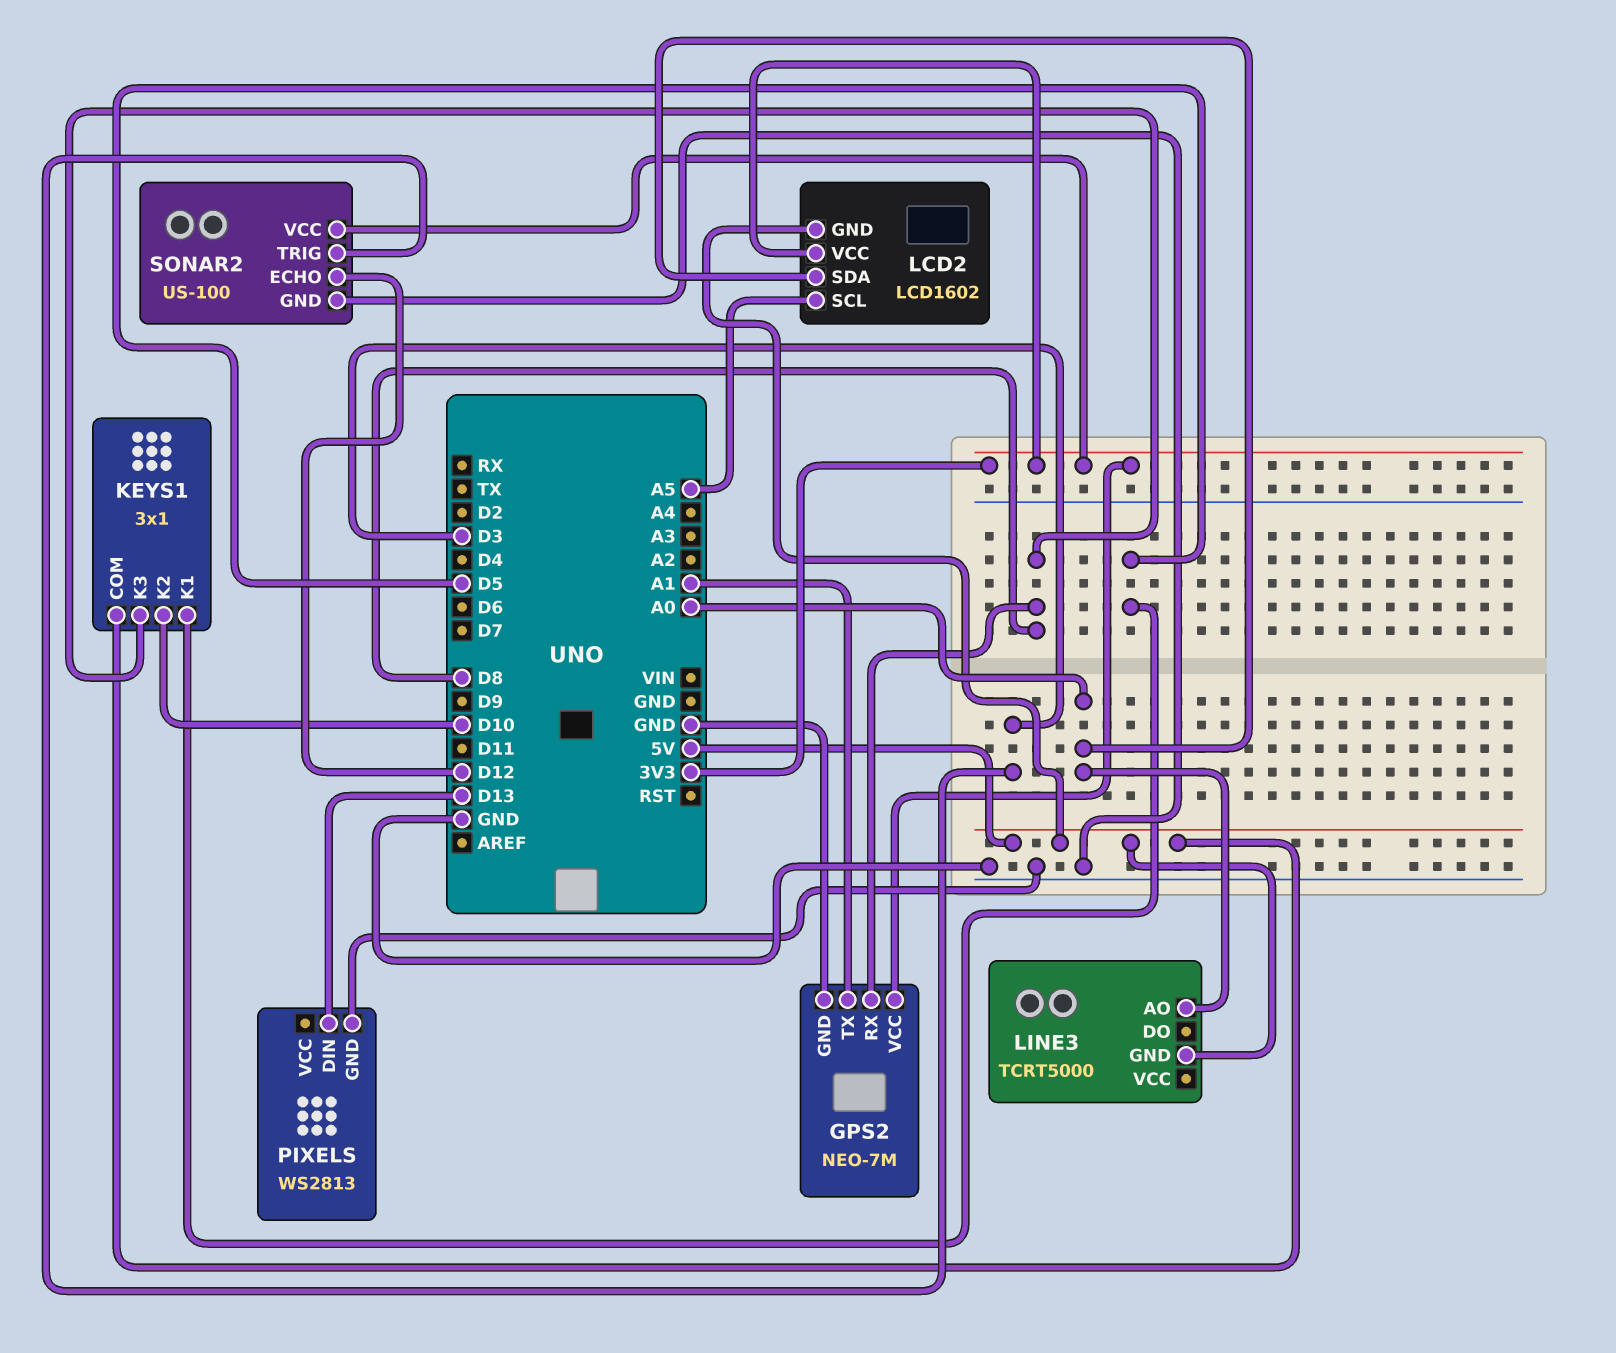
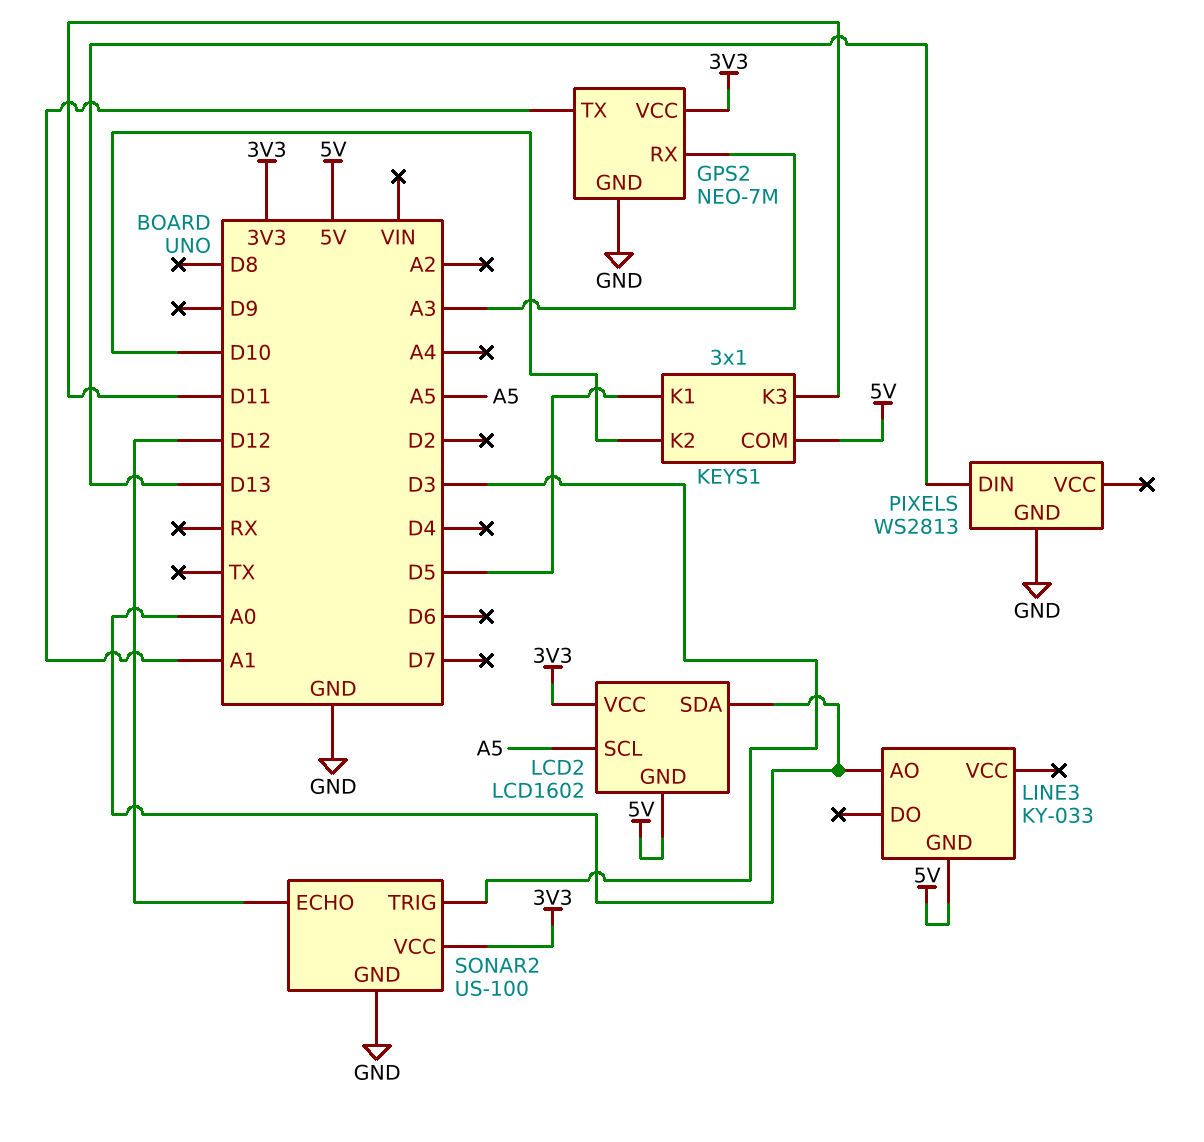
GPS2 pin RX: D8 -> A3
KEYS1 pin K3: D8 -> D11
LINE3: TCRT5000 -> KY-033

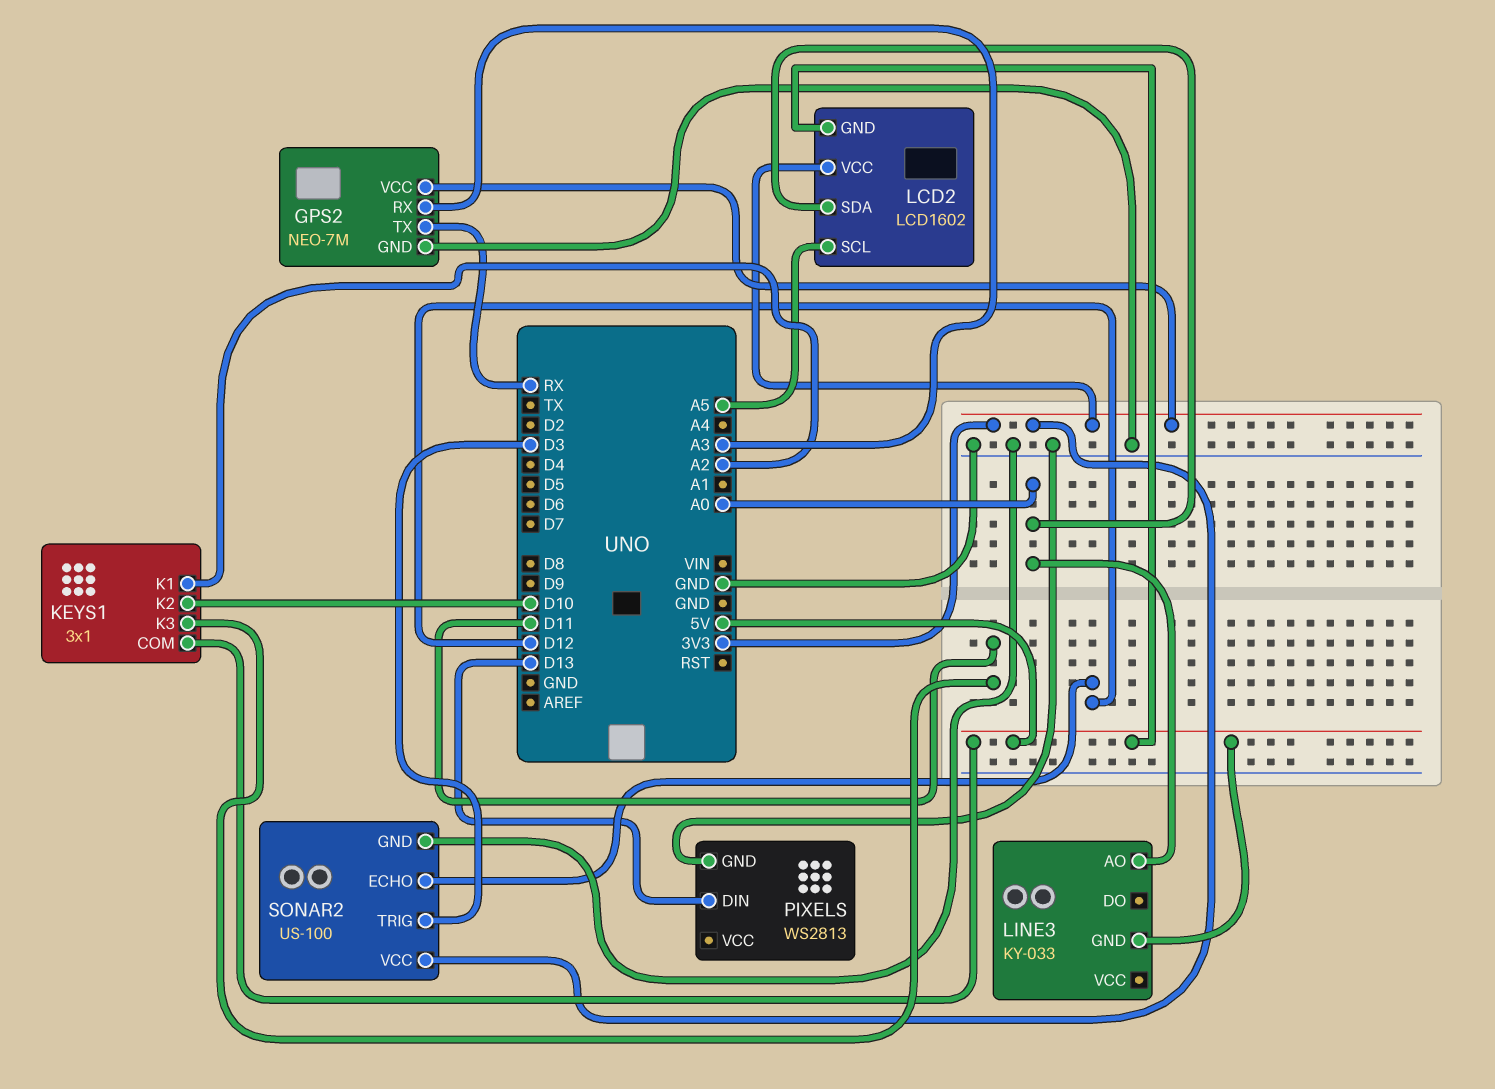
GPS2 pin TX: A1 -> RX
KEYS1 pin K1: D5 -> A2

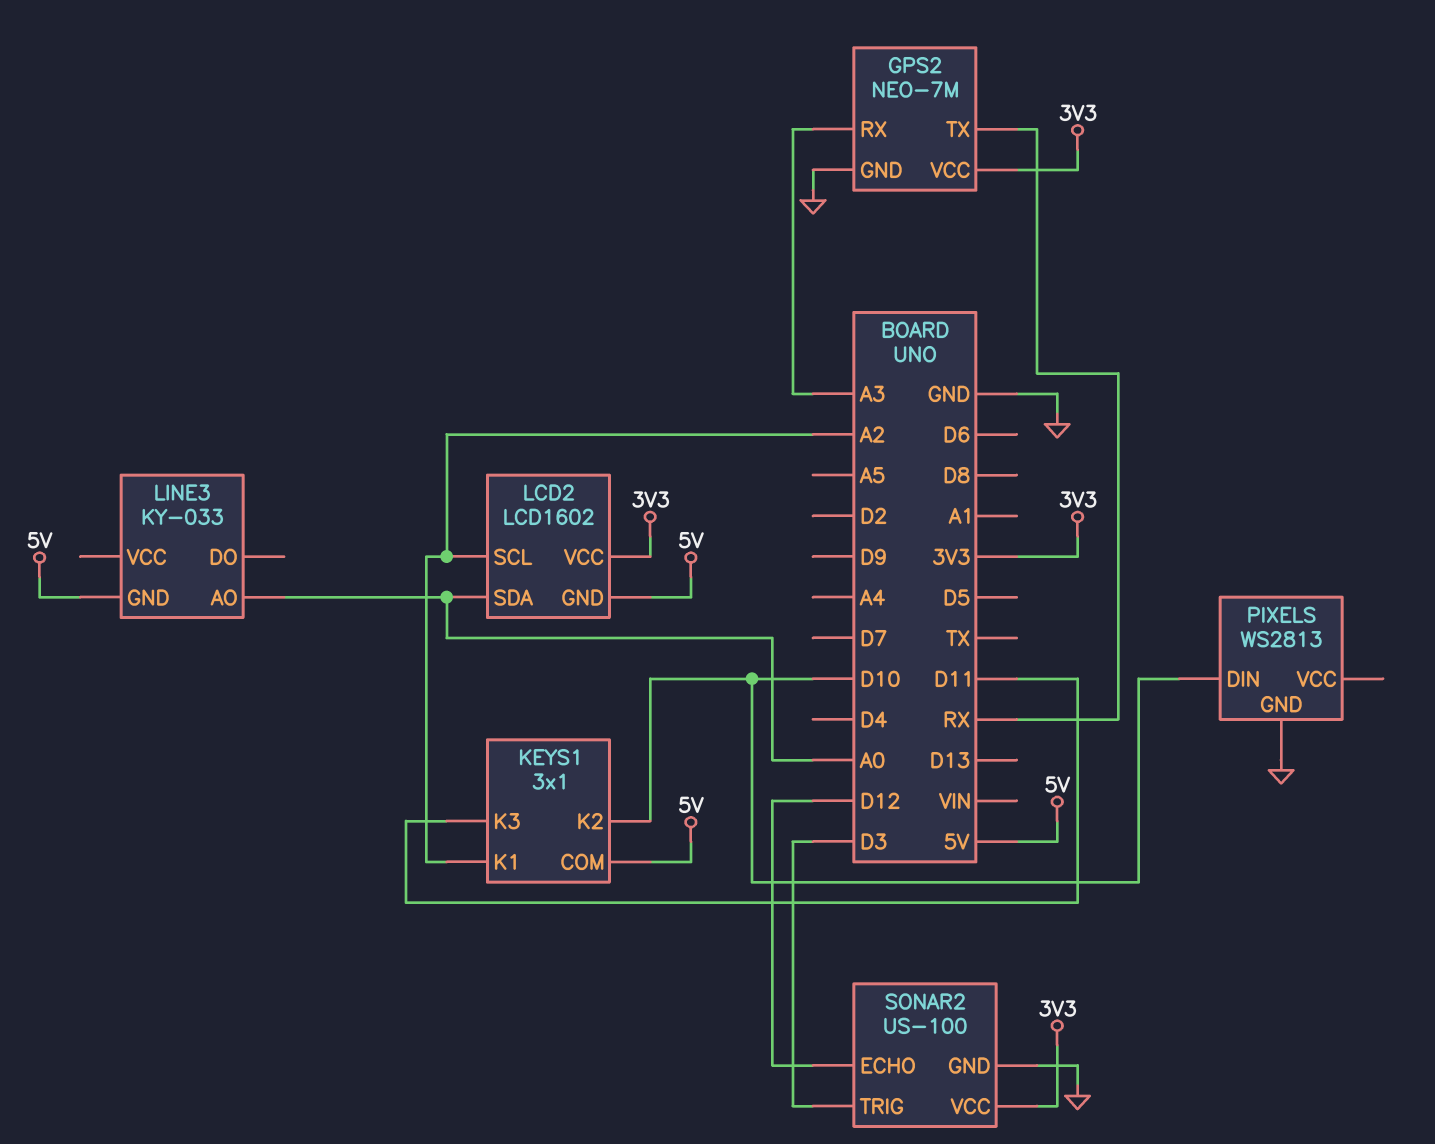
LCD2 pin SCL: A5 -> A2
PIXELS pin DIN: D13 -> D10

